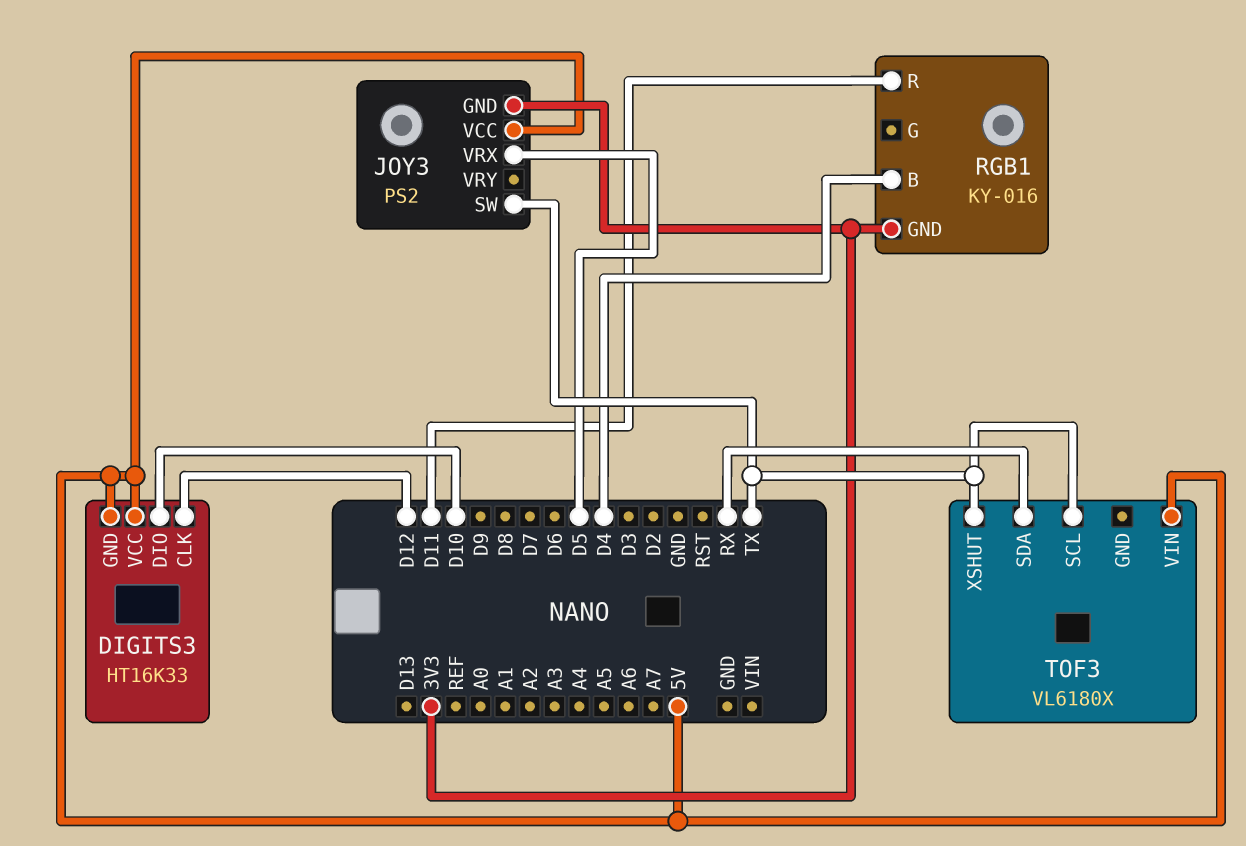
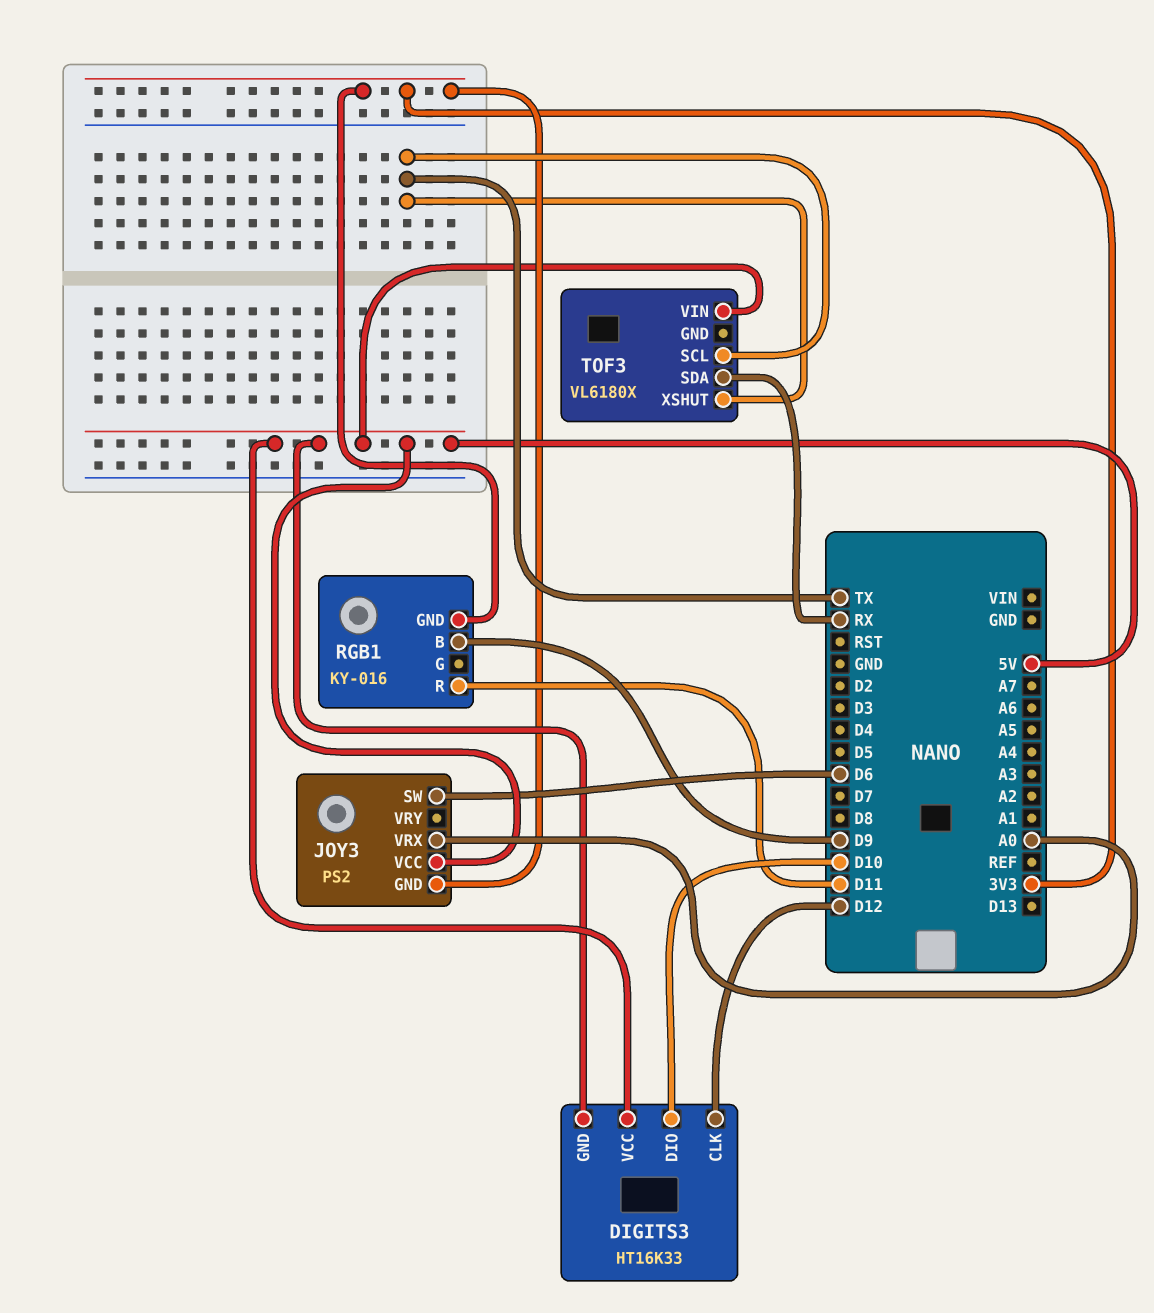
JOY3 pin SW: TX -> D6
JOY3 pin VRX: D5 -> A0
RGB1 pin B: D4 -> D9

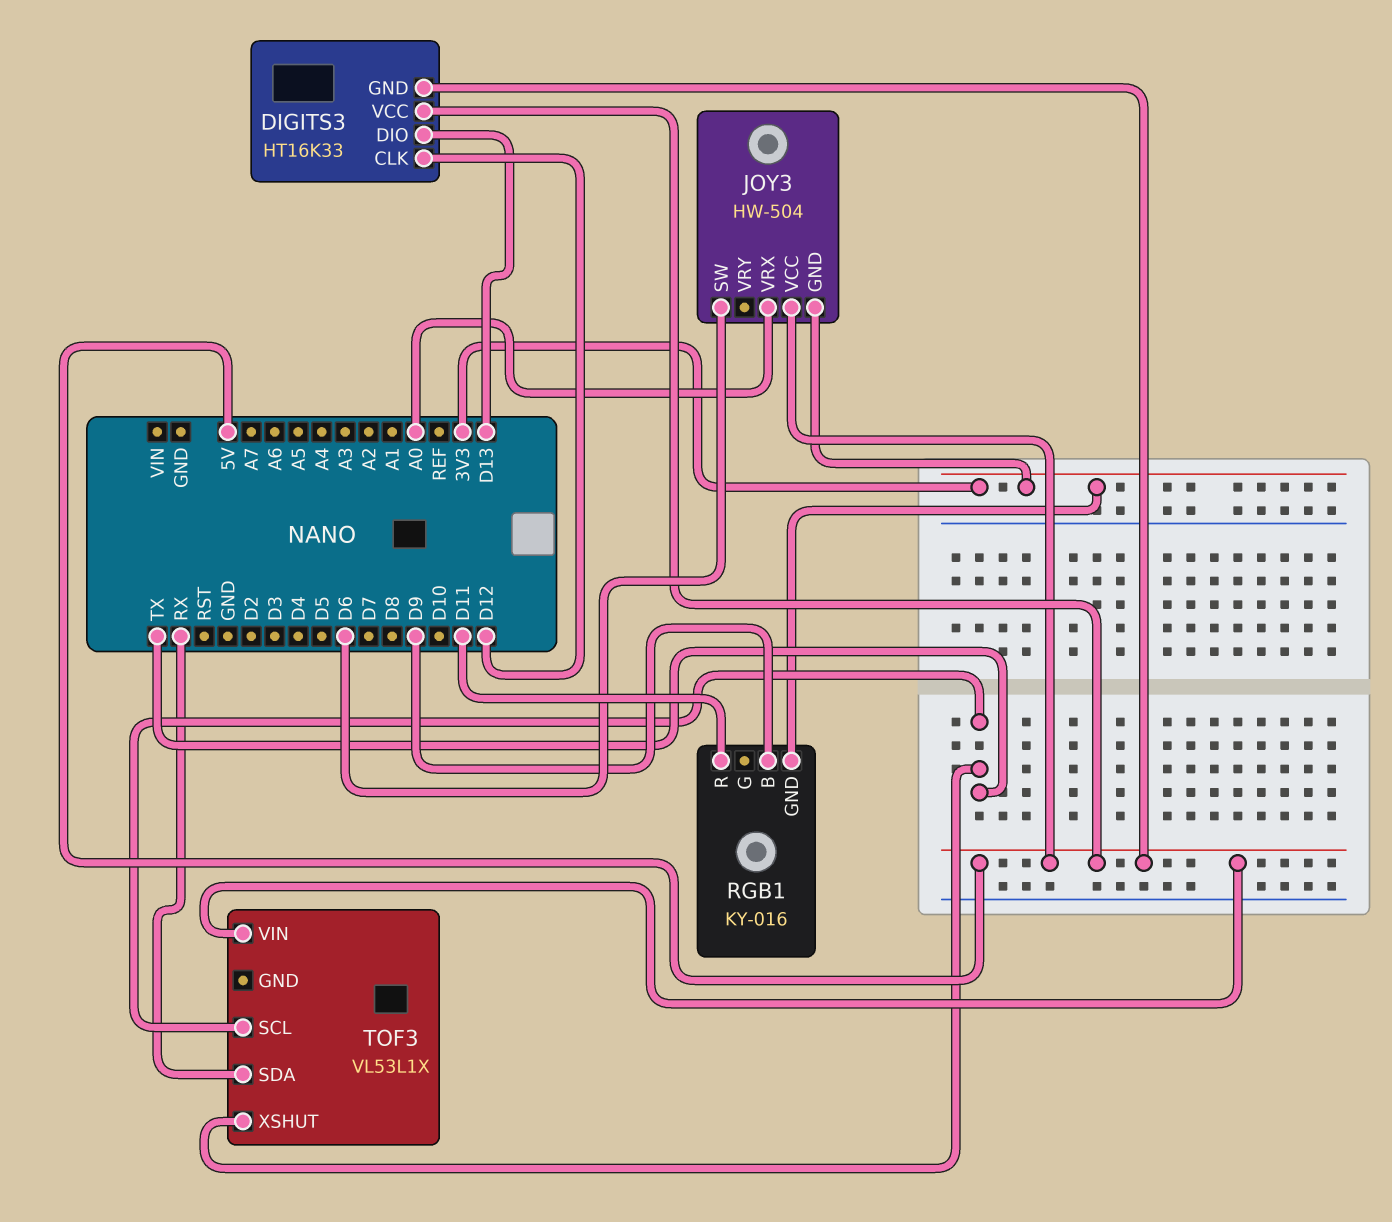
DIGITS3 pin DIO: D10 -> D13
JOY3: PS2 -> HW-504
TOF3: VL6180X -> VL53L1X

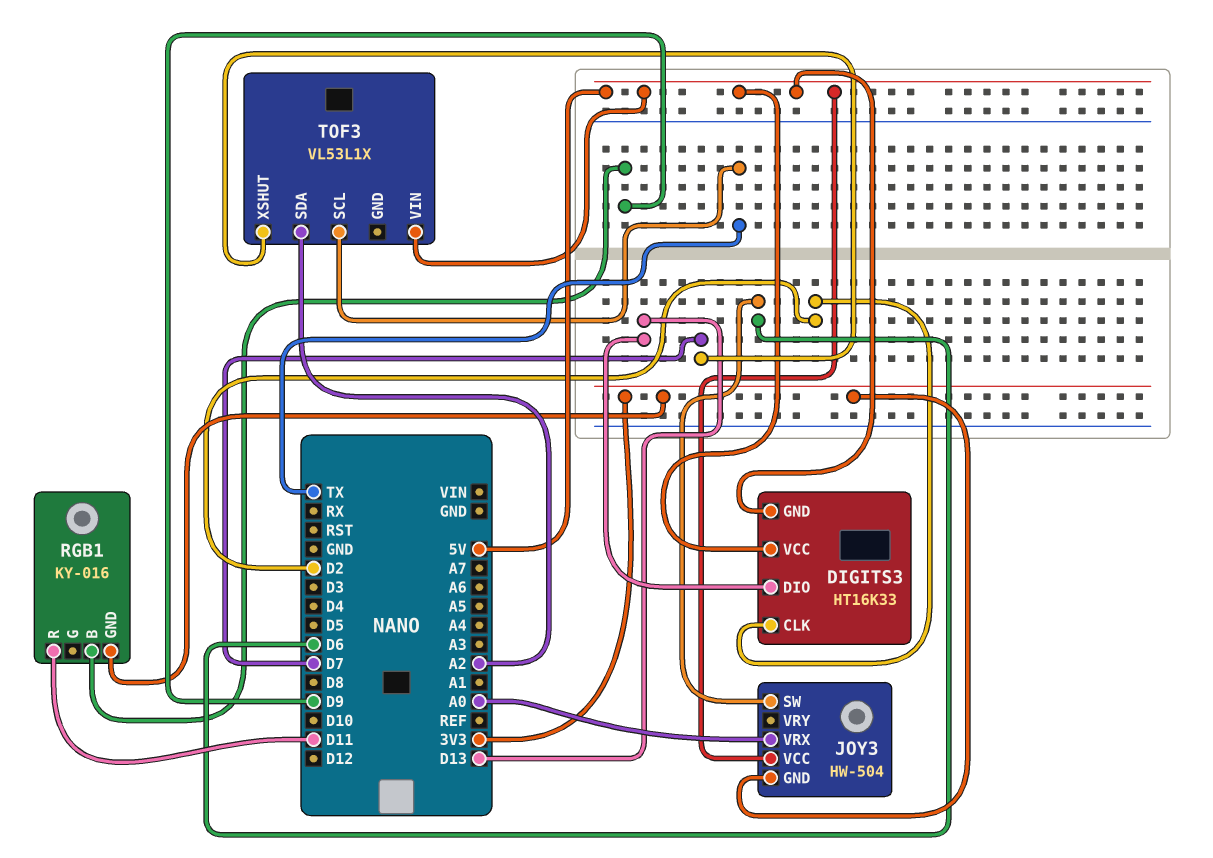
DIGITS3 pin CLK: D12 -> D2
TOF3 pin SDA: RX -> A2
TOF3 pin XSHUT: TX -> D7

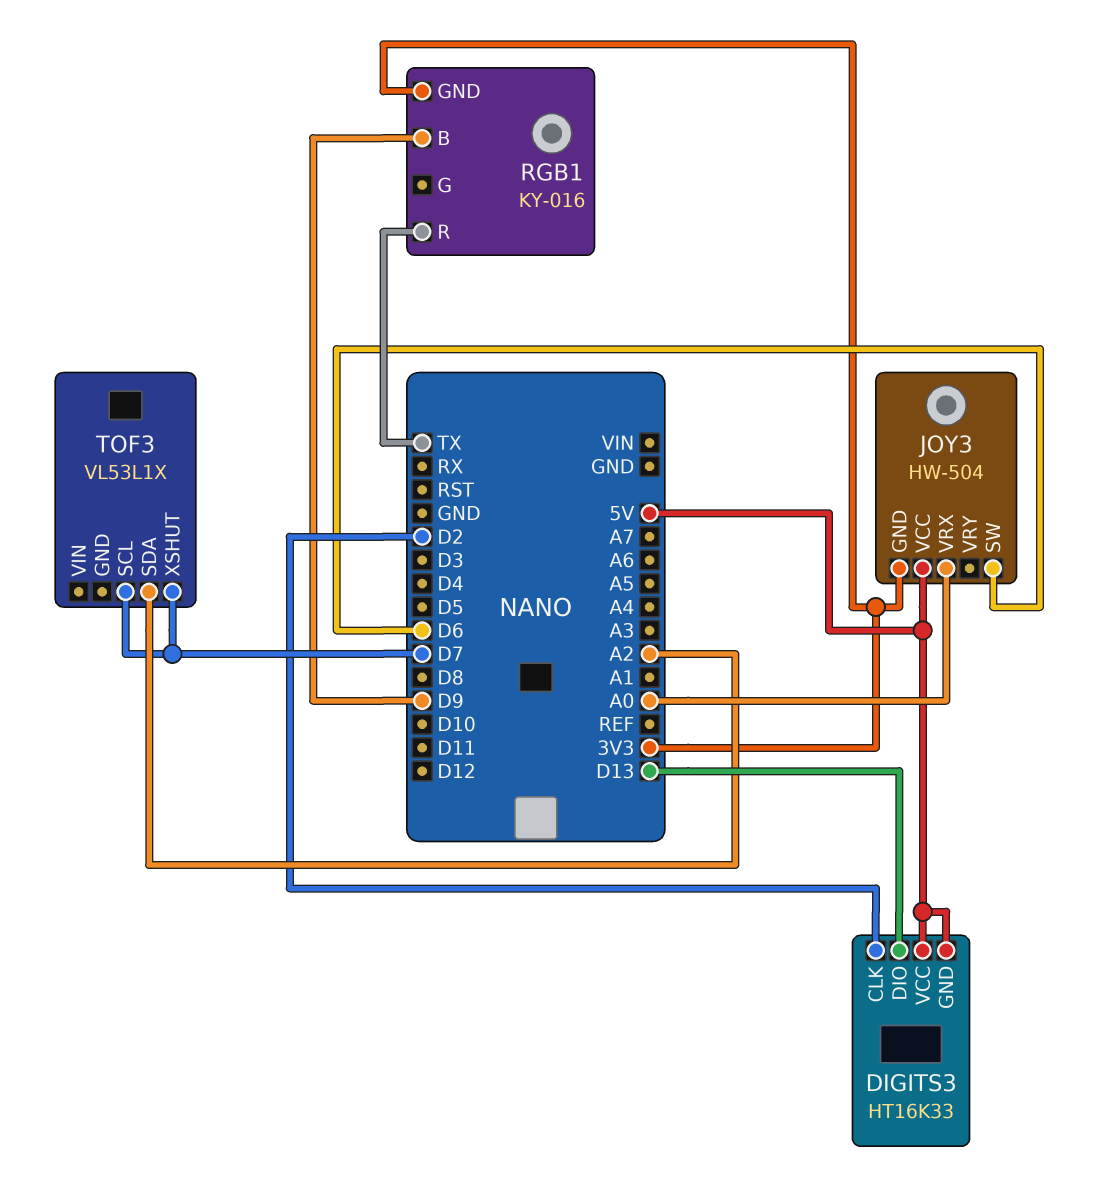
RGB1 pin R: D11 -> TX
TOF3 pin SCL: TX -> D7
TOF3 pin VIN: 5V -> none

